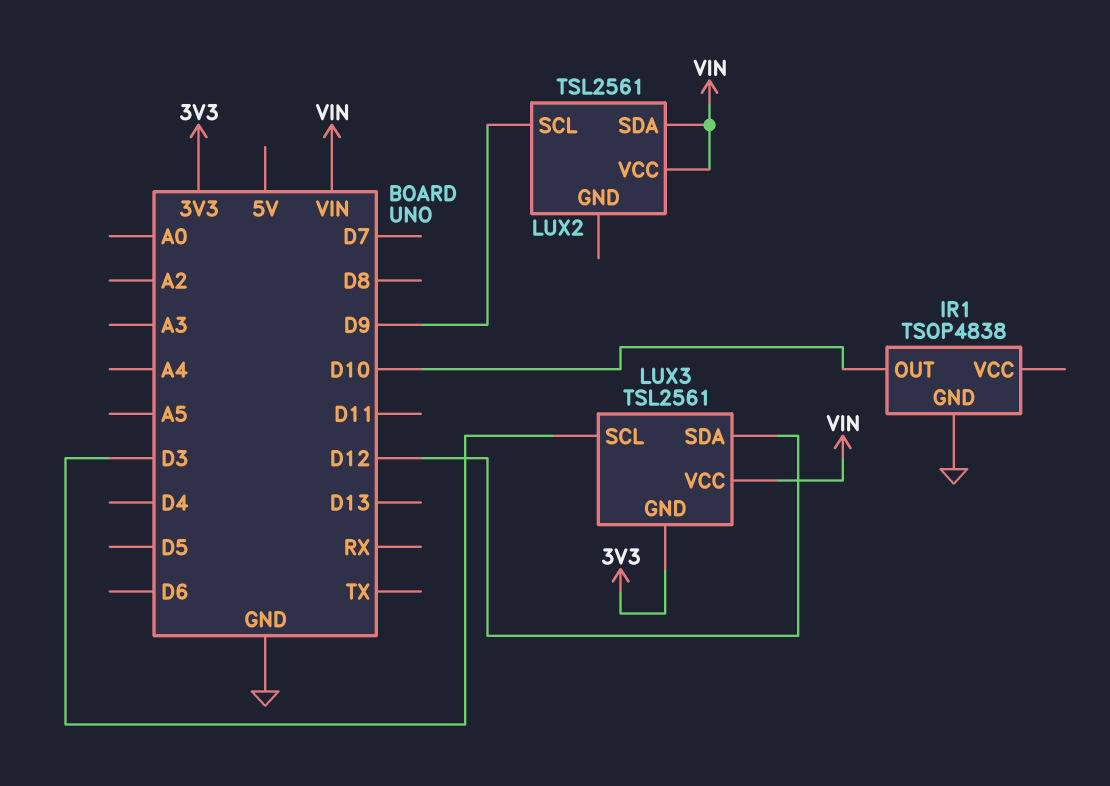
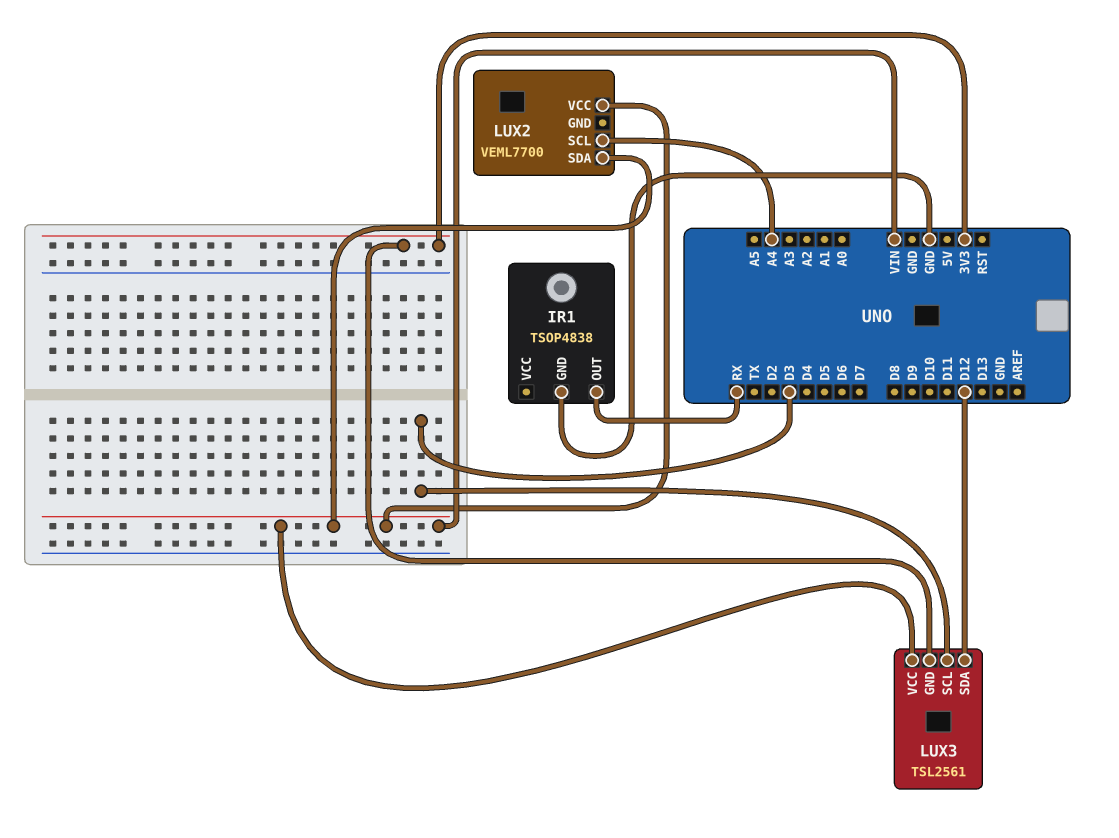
IR1 pin OUT: D10 -> RX
LUX2: TSL2561 -> VEML7700
LUX2 pin SCL: D9 -> A4

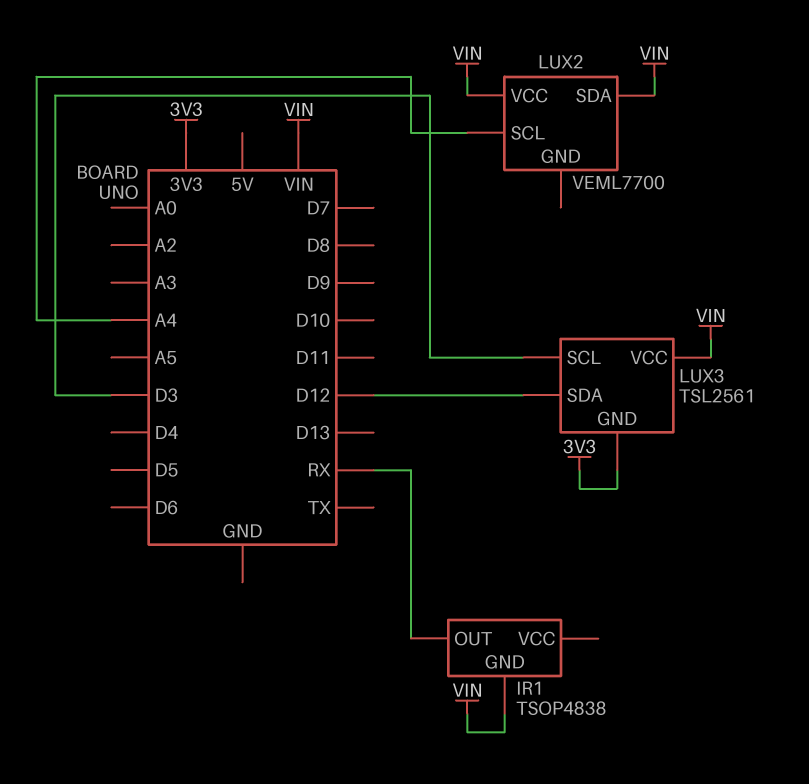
IR1 pin GND: GND -> VIN

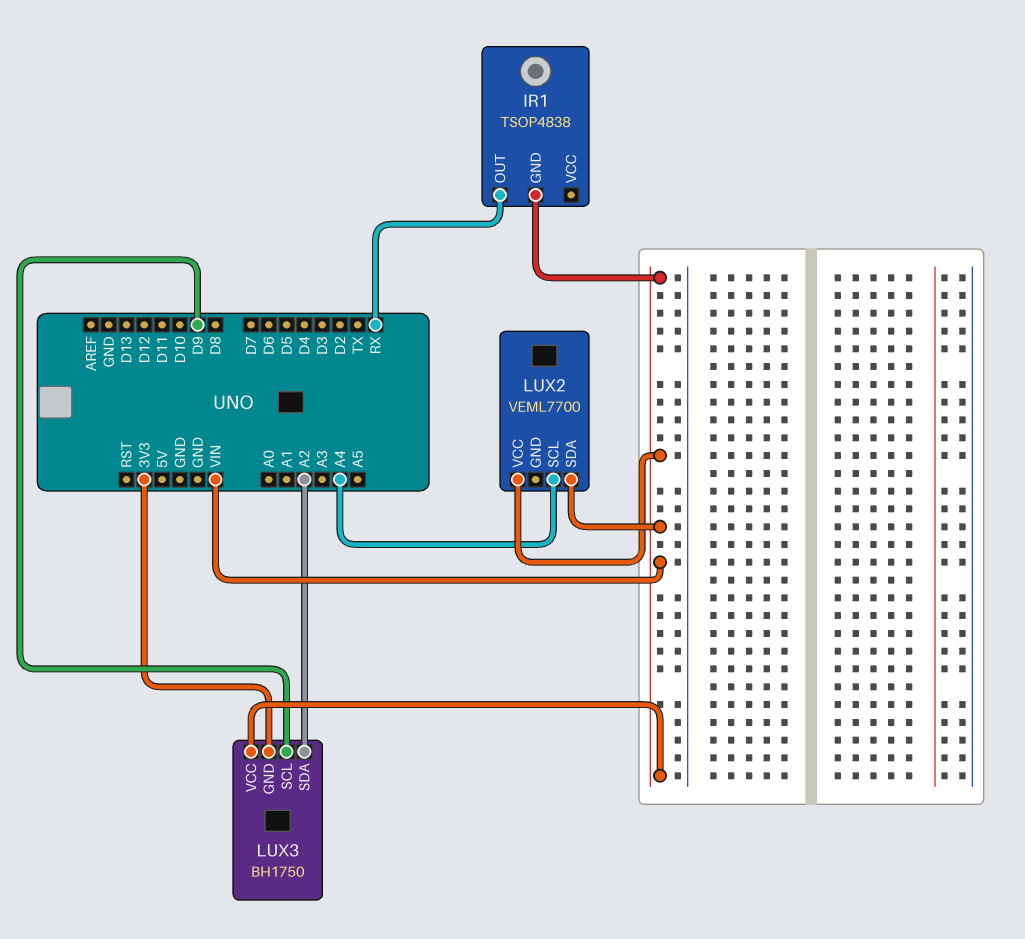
LUX3: TSL2561 -> BH1750
LUX3 pin SCL: D3 -> D9
LUX3 pin SDA: D12 -> A2

